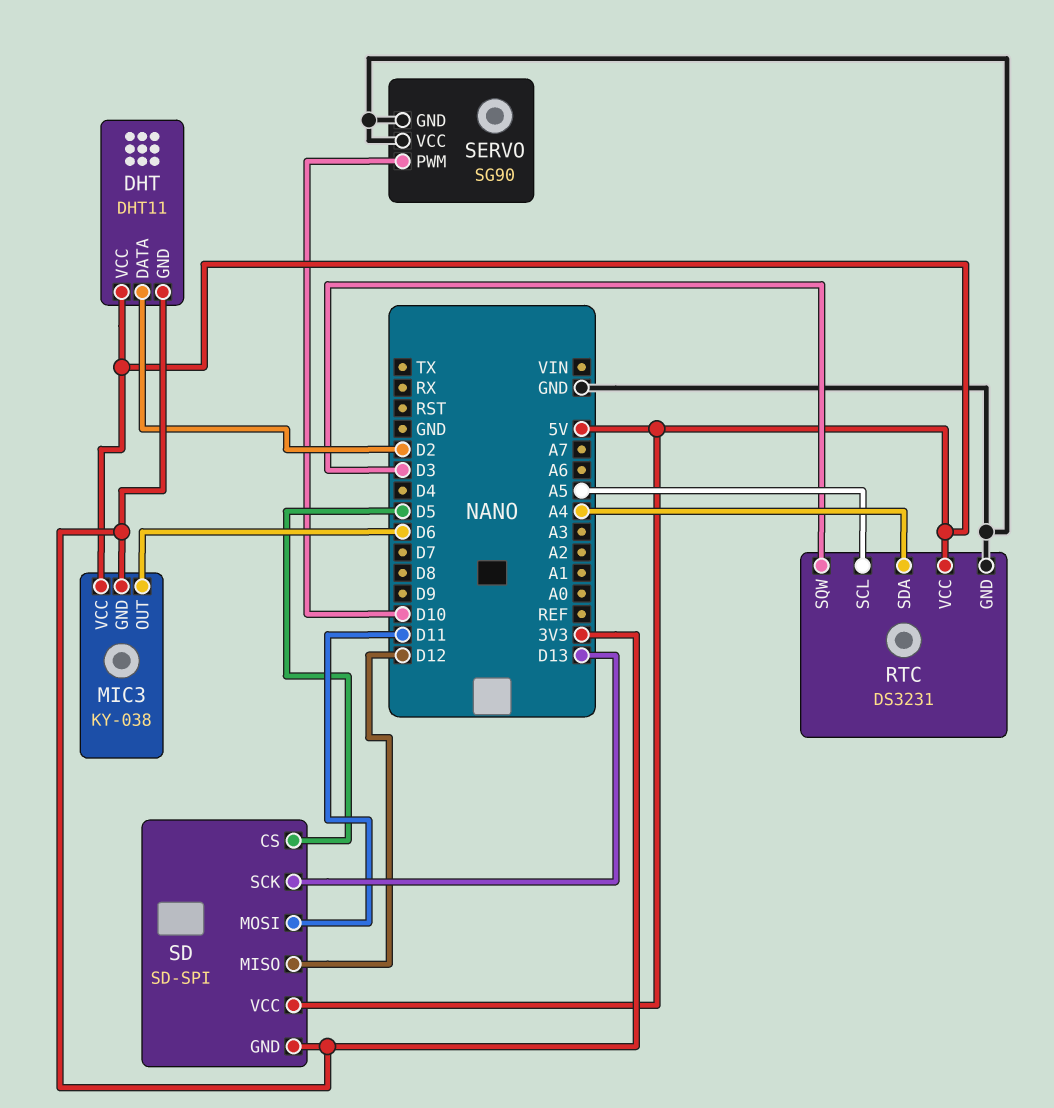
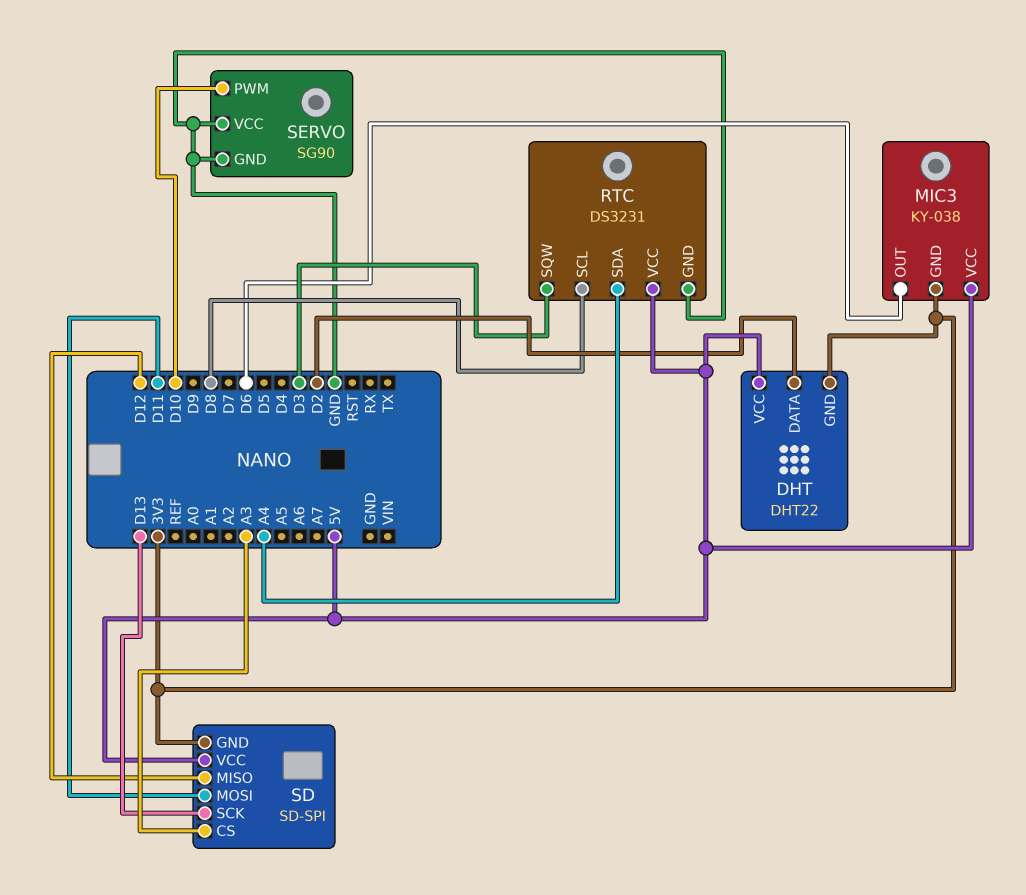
DHT: DHT11 -> DHT22
RTC pin SCL: A5 -> D8
SD pin CS: D5 -> A3

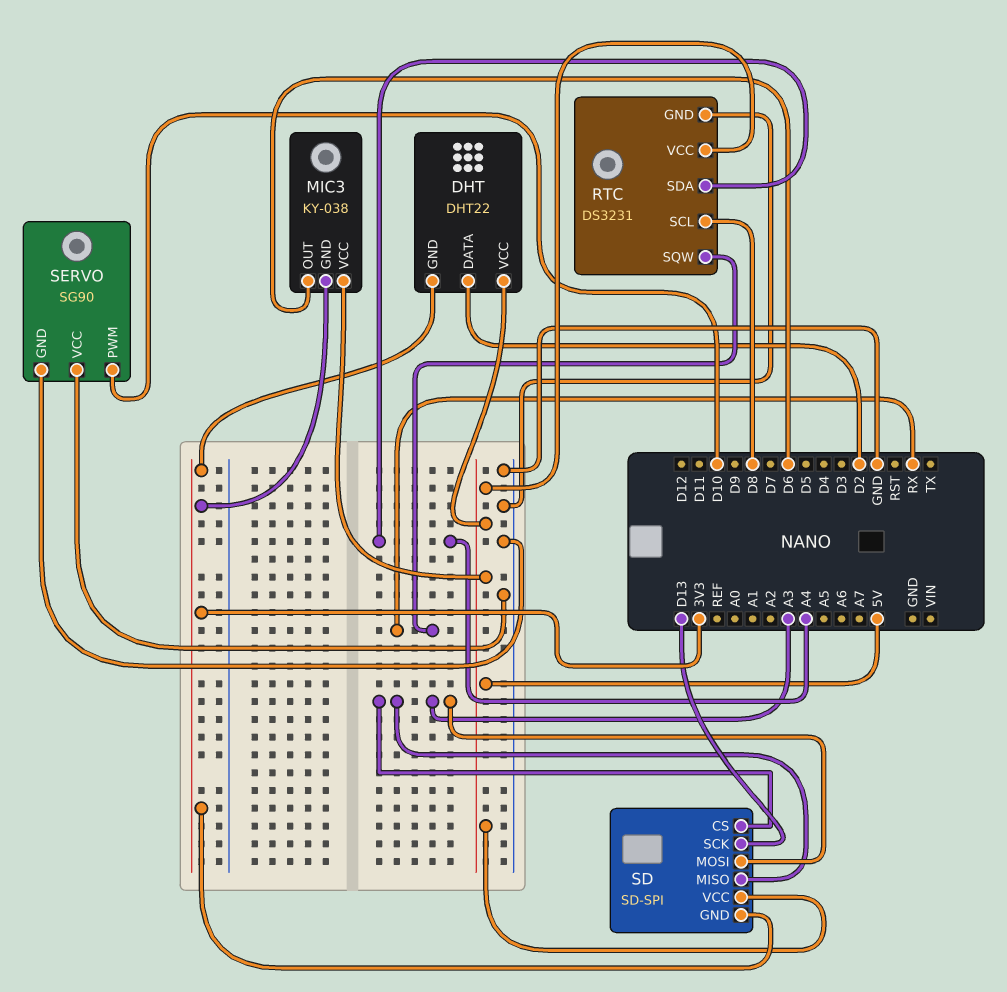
RTC pin SQW: D3 -> RX
SD pin MISO: D12 -> A3
SD pin MOSI: D11 -> A3

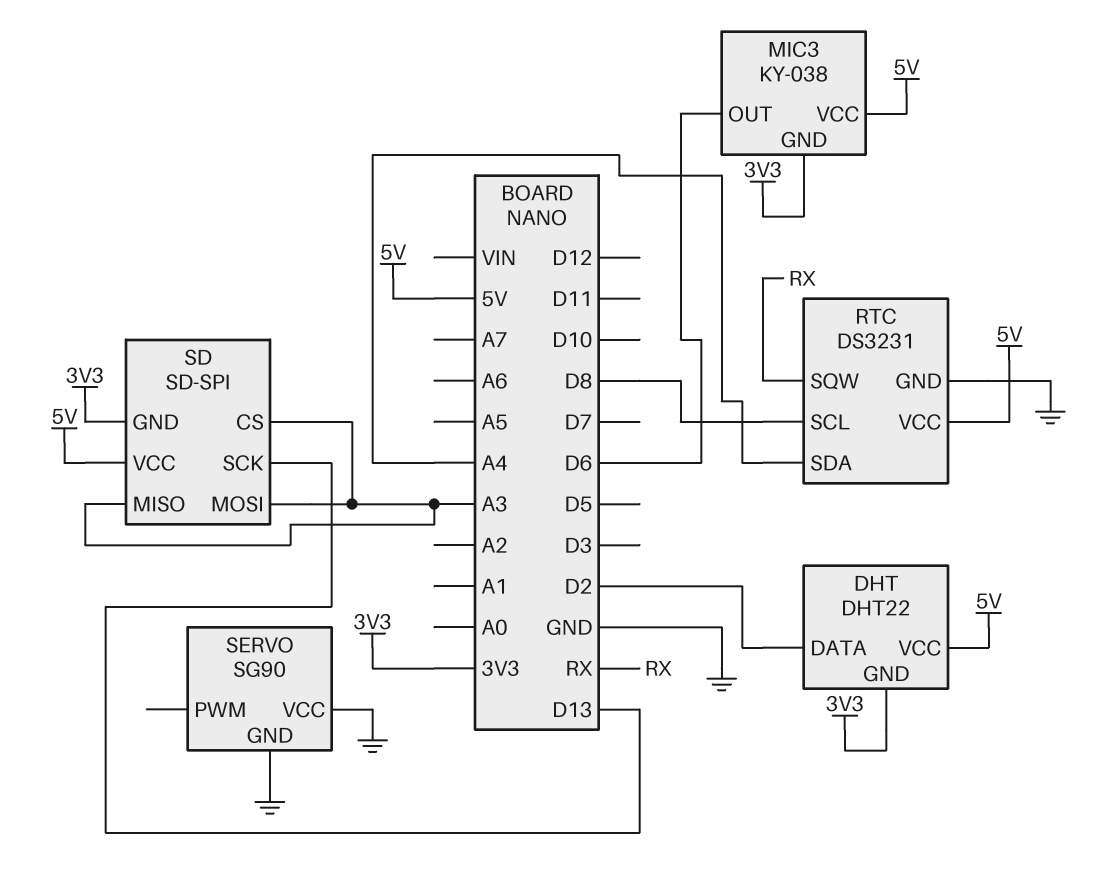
SERVO pin PWM: D10 -> none

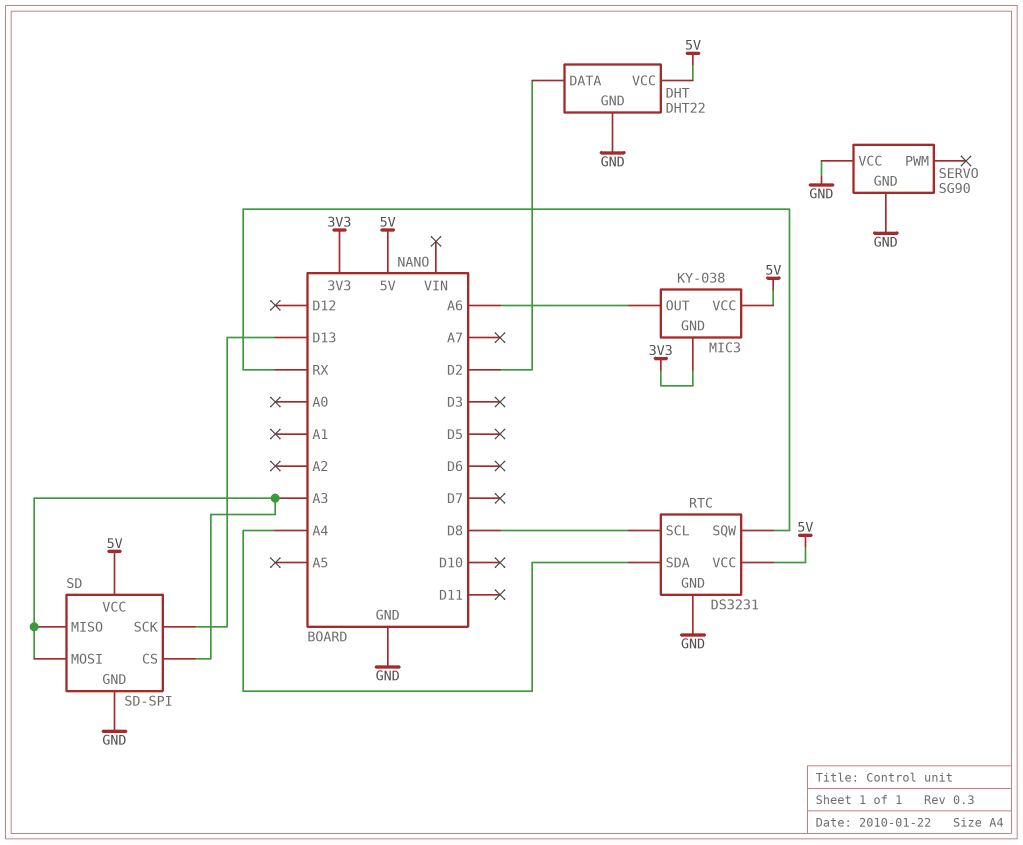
DHT pin GND: 3V3 -> GND
MIC3 pin OUT: D6 -> A6
SD pin GND: 3V3 -> GND

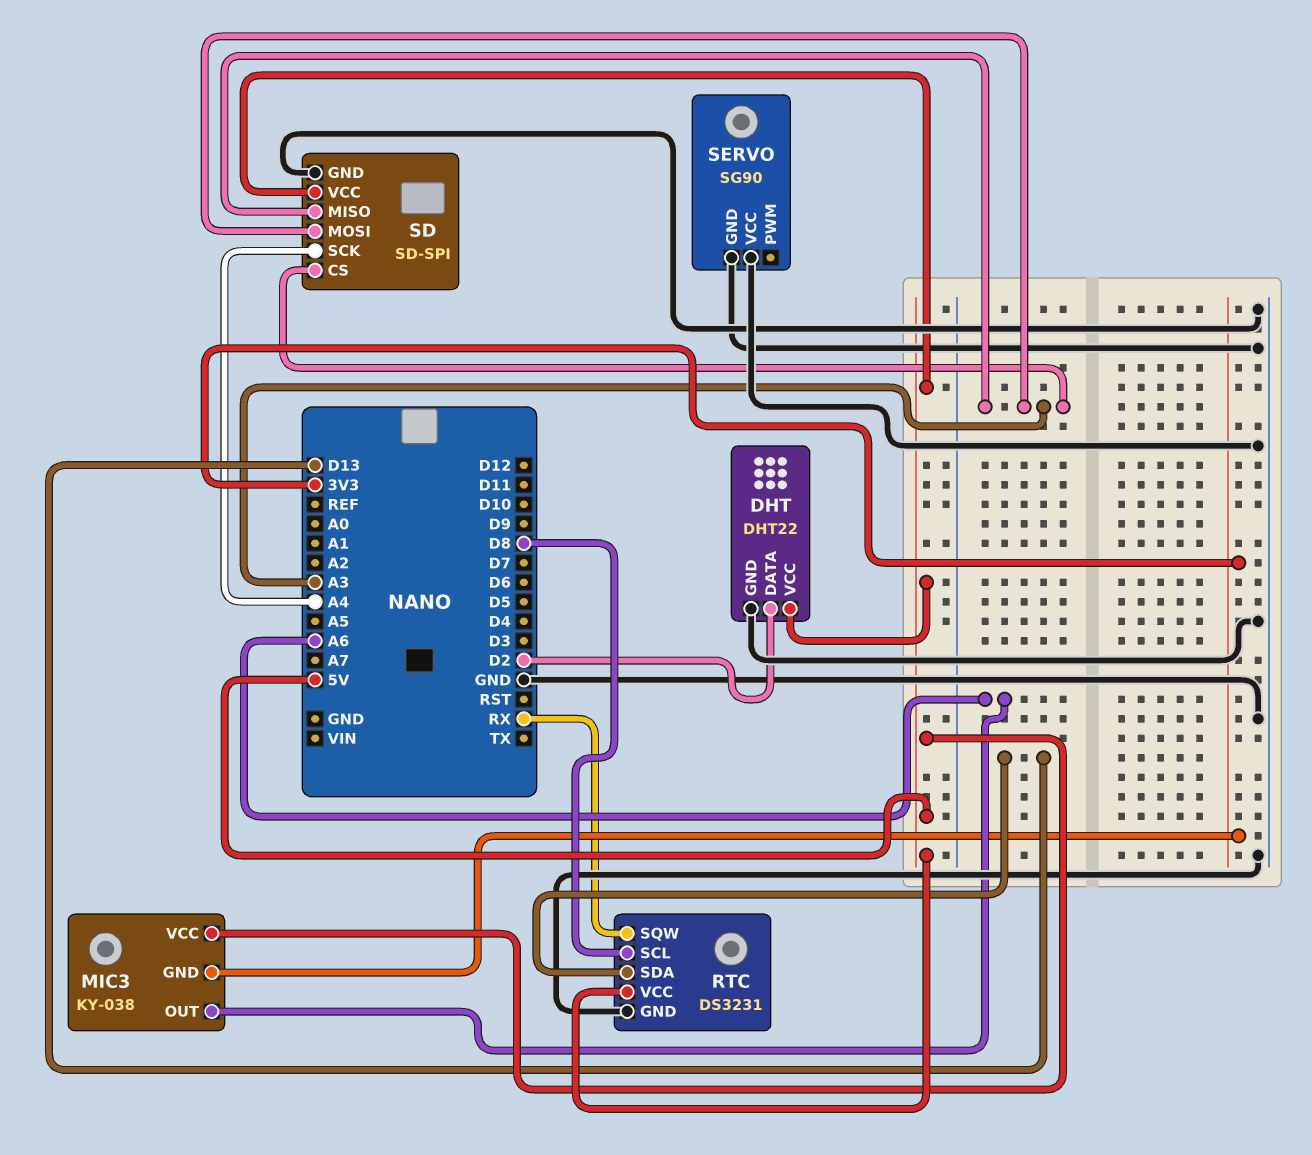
RTC pin SDA: A4 -> D13
SD pin SCK: D13 -> A4

